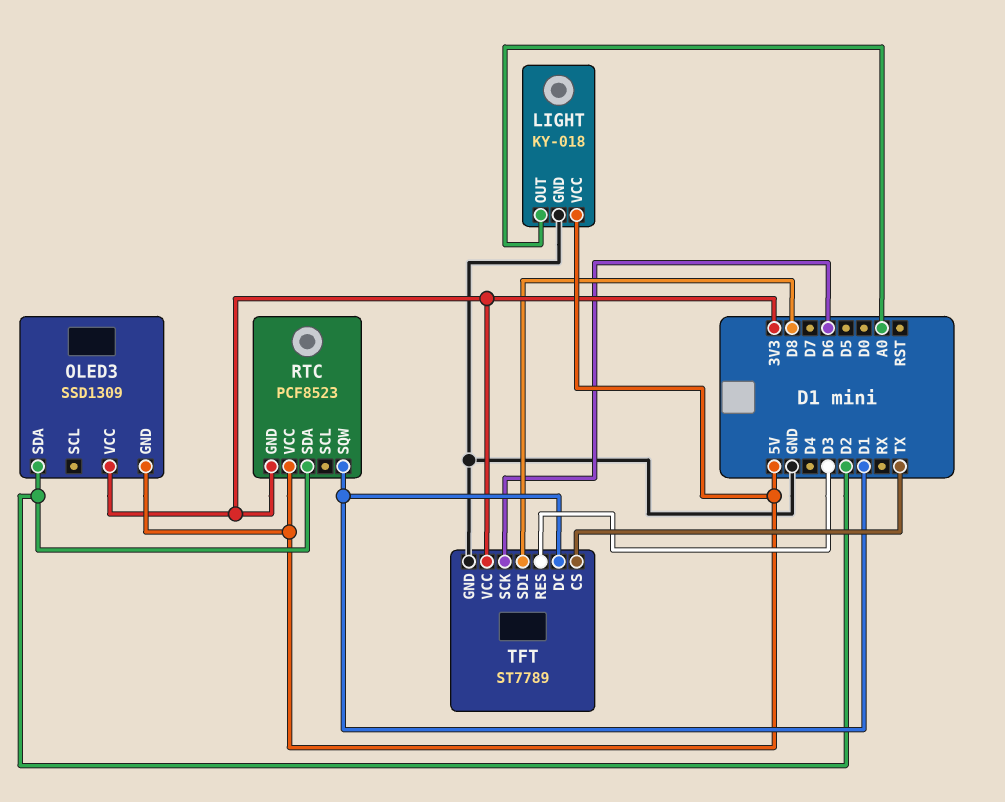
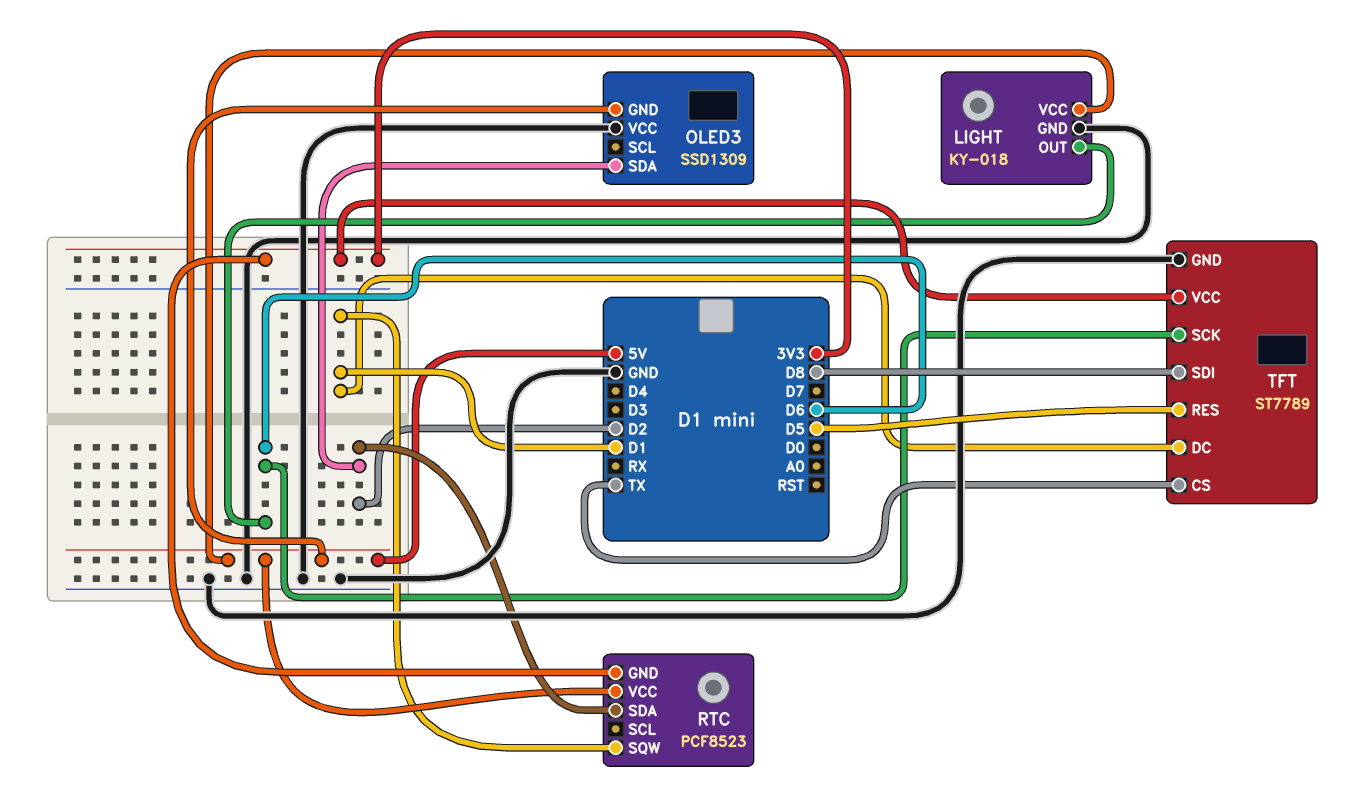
LIGHT pin OUT: A0 -> D6
OLED3 pin VCC: 3V3 -> GND
TFT pin RES: D3 -> D5

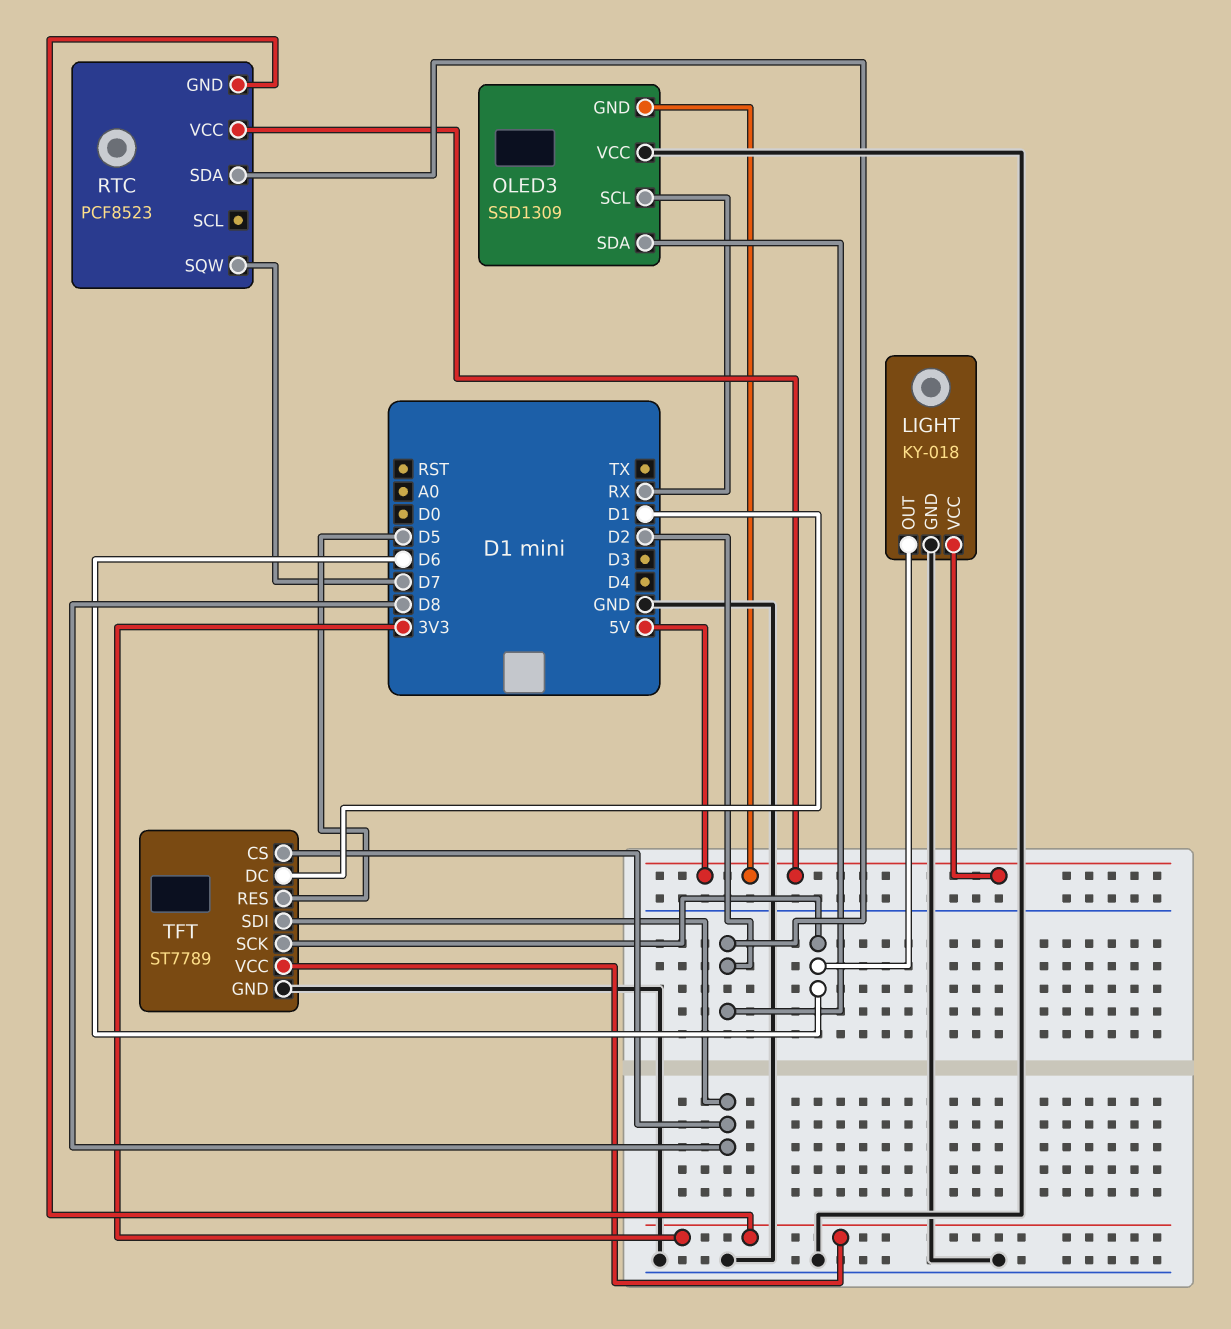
OLED3 pin SCL: none -> RX
RTC pin SQW: D1 -> D7
TFT pin CS: TX -> D8

